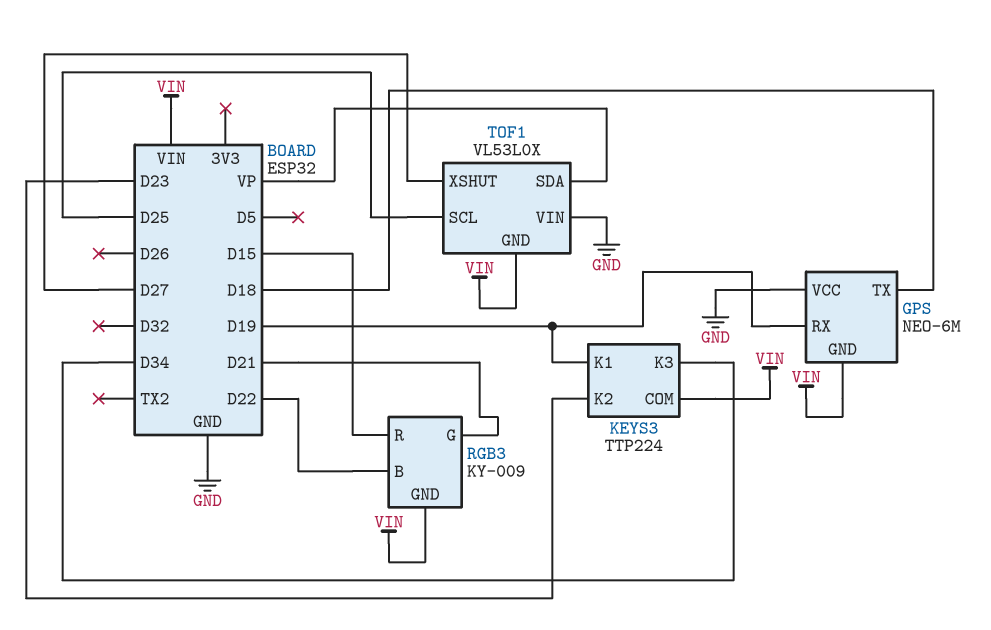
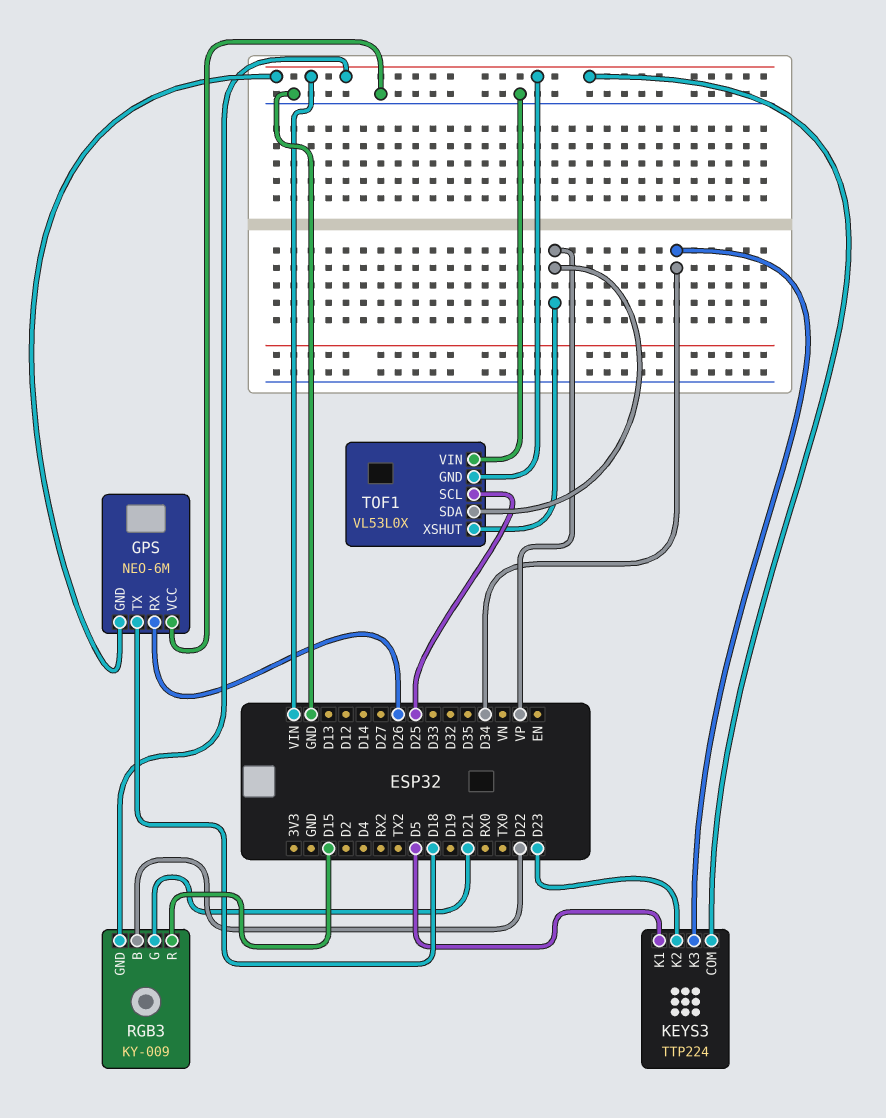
GPS pin RX: D19 -> D26
KEYS3 pin K1: D19 -> D5
TOF1 pin XSHUT: D27 -> VP

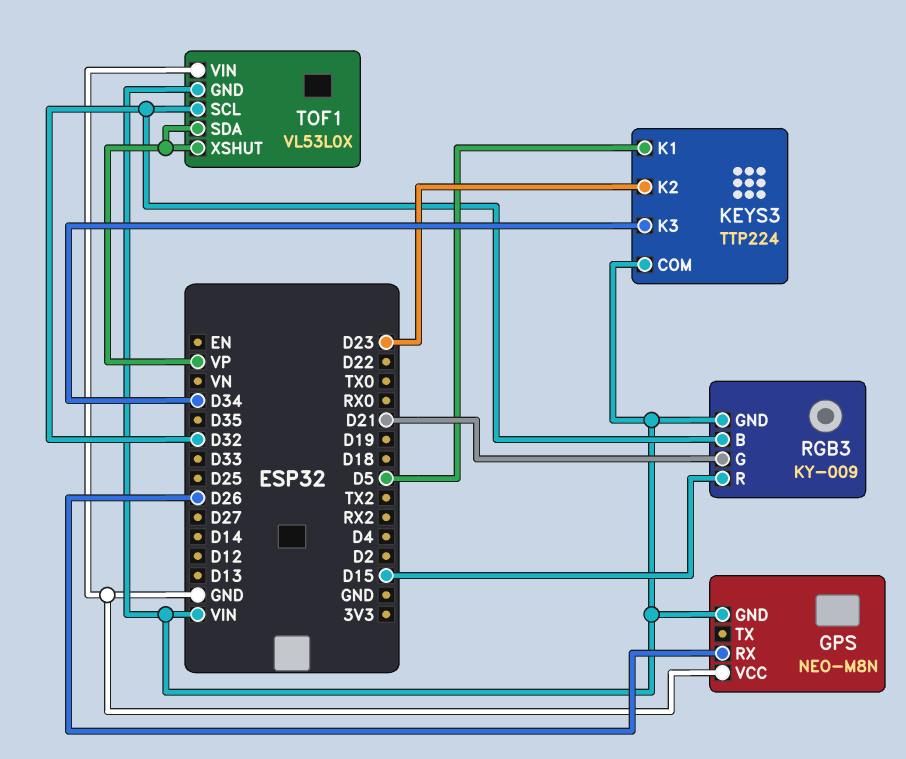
GPS: NEO-6M -> NEO-M8N
GPS pin TX: D18 -> none
RGB3 pin B: D22 -> D32
TOF1 pin SCL: D25 -> D32

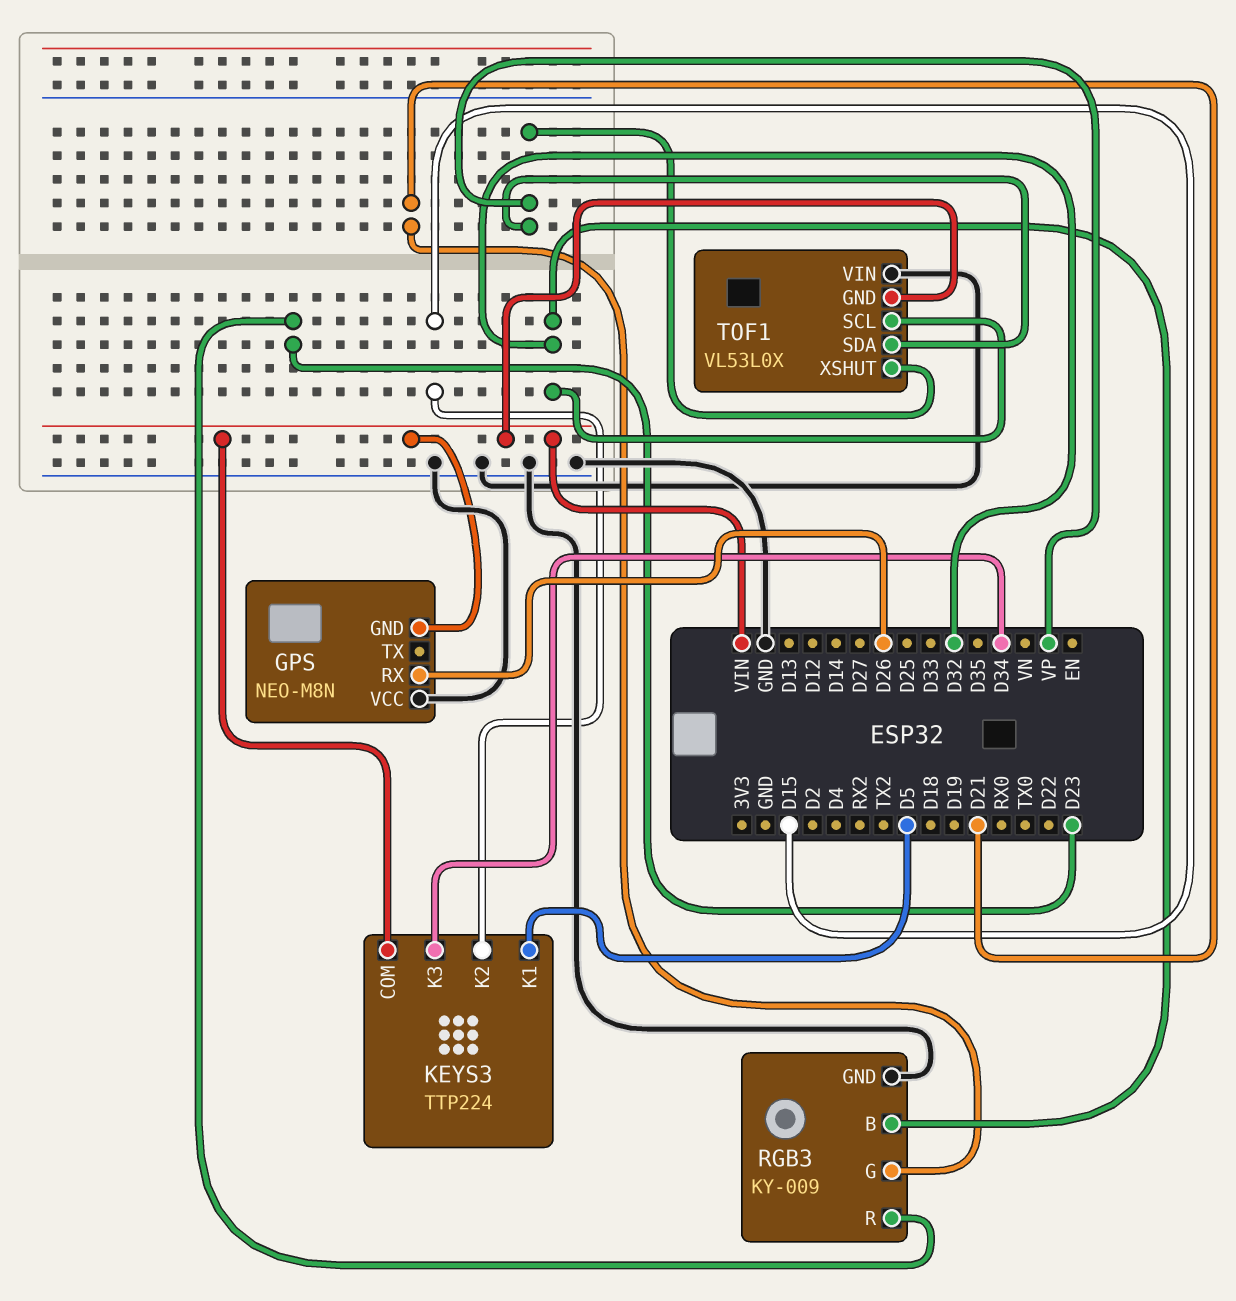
KEYS3 pin K2: D23 -> D15
RGB3 pin GND: VIN -> GND
RGB3 pin R: D15 -> D23

